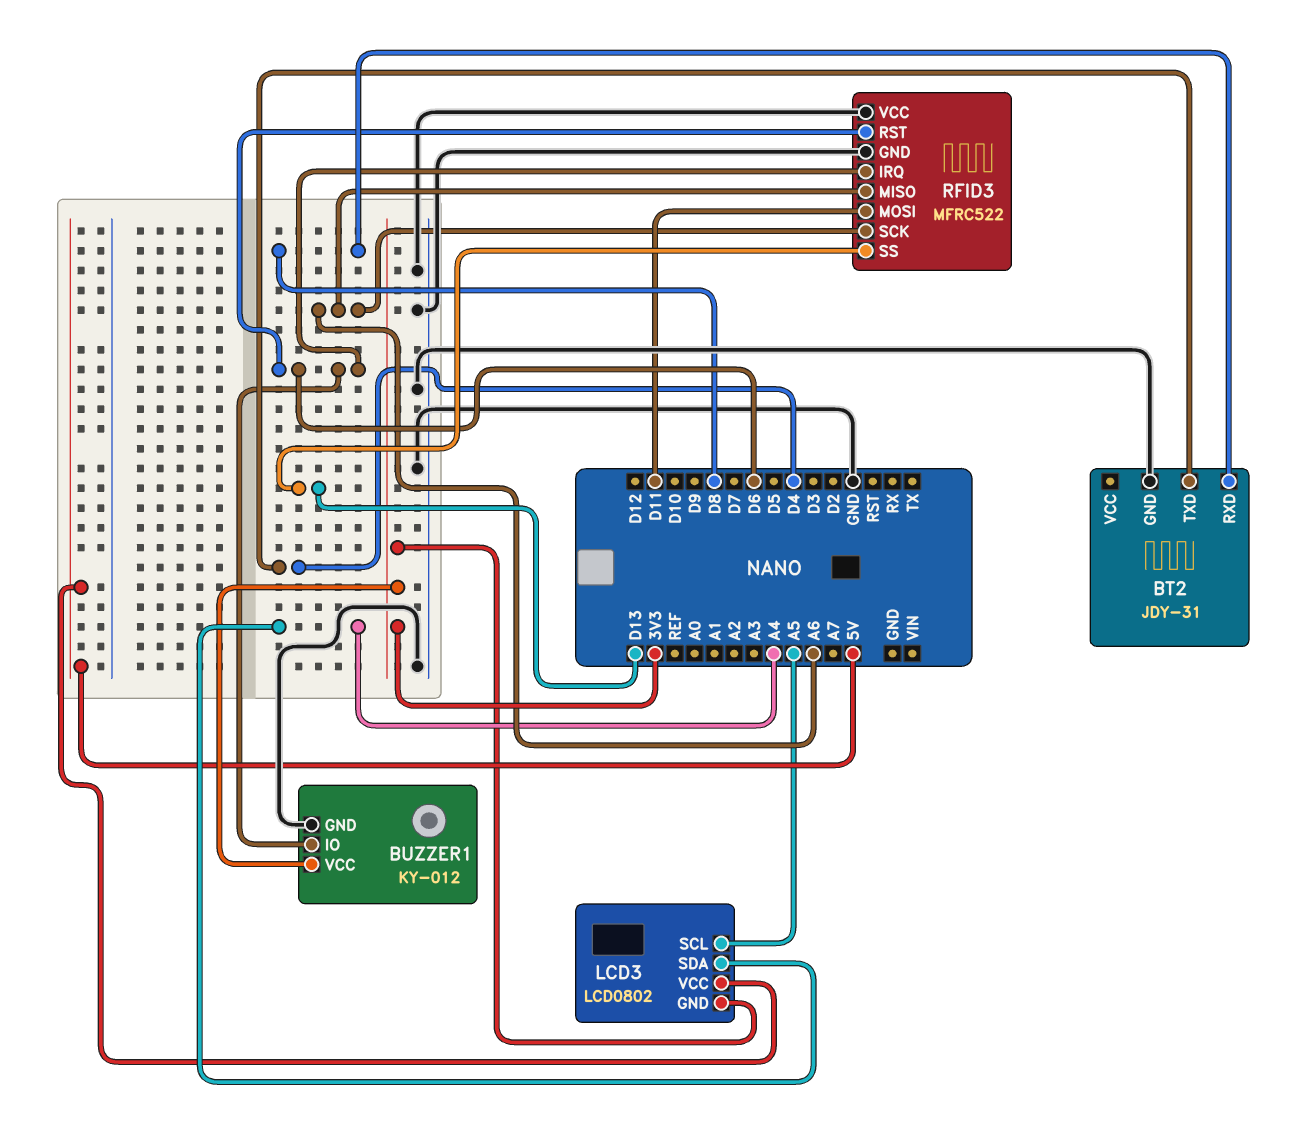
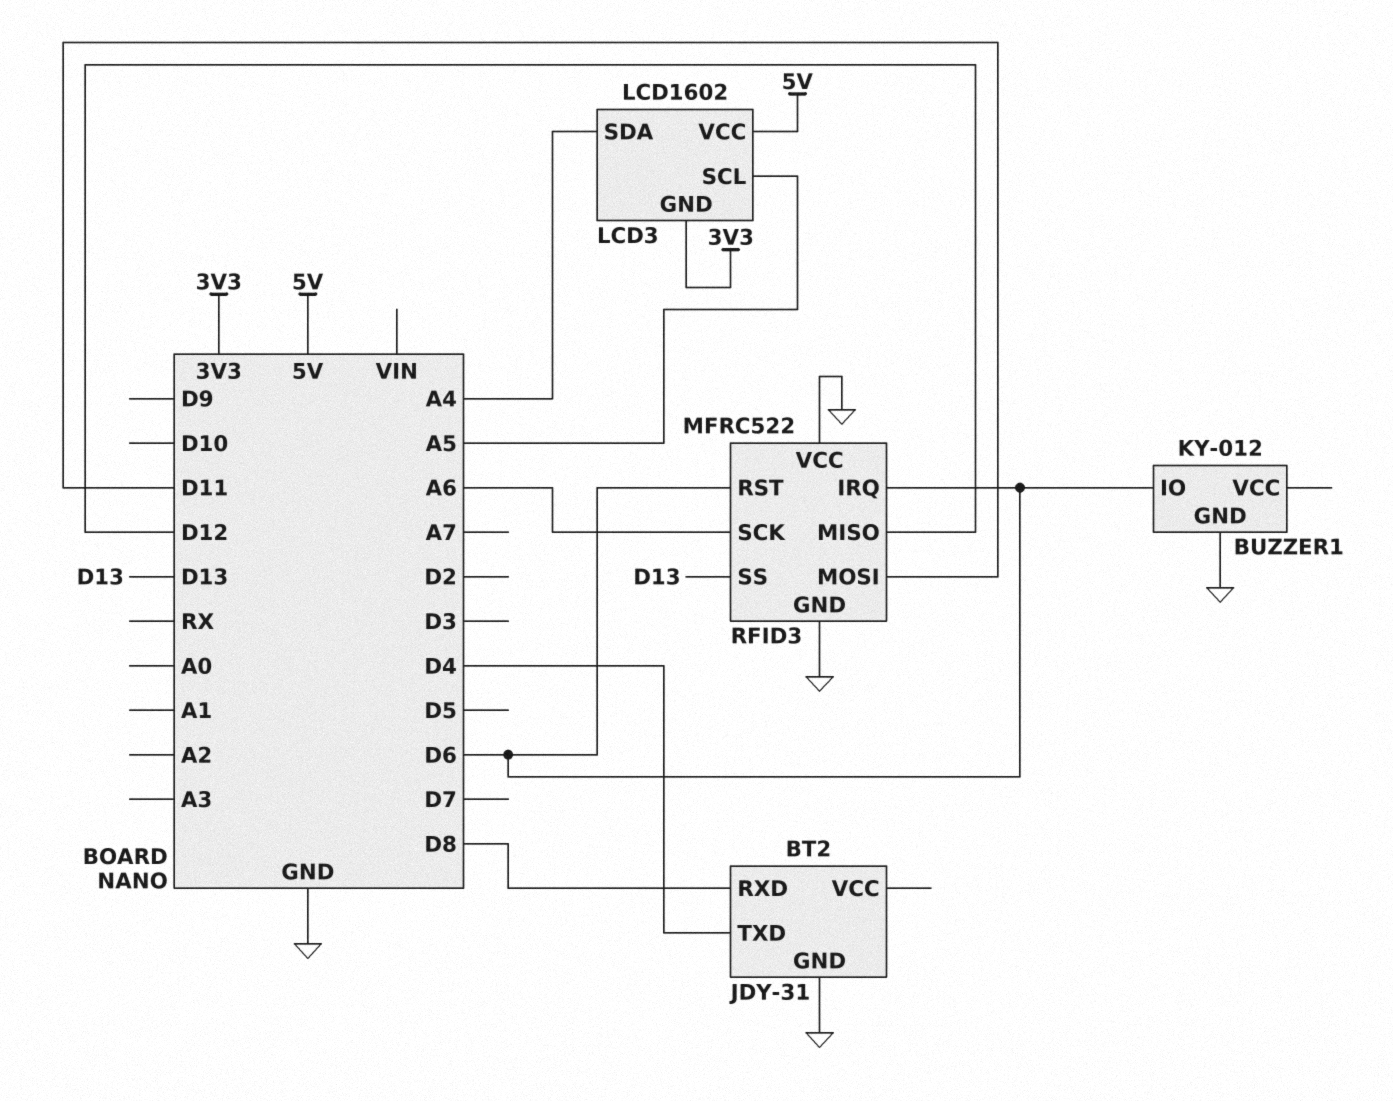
BUZZER1 pin VCC: 3V3 -> none
LCD3: LCD0802 -> LCD1602
RFID3 pin MISO: A6 -> D12

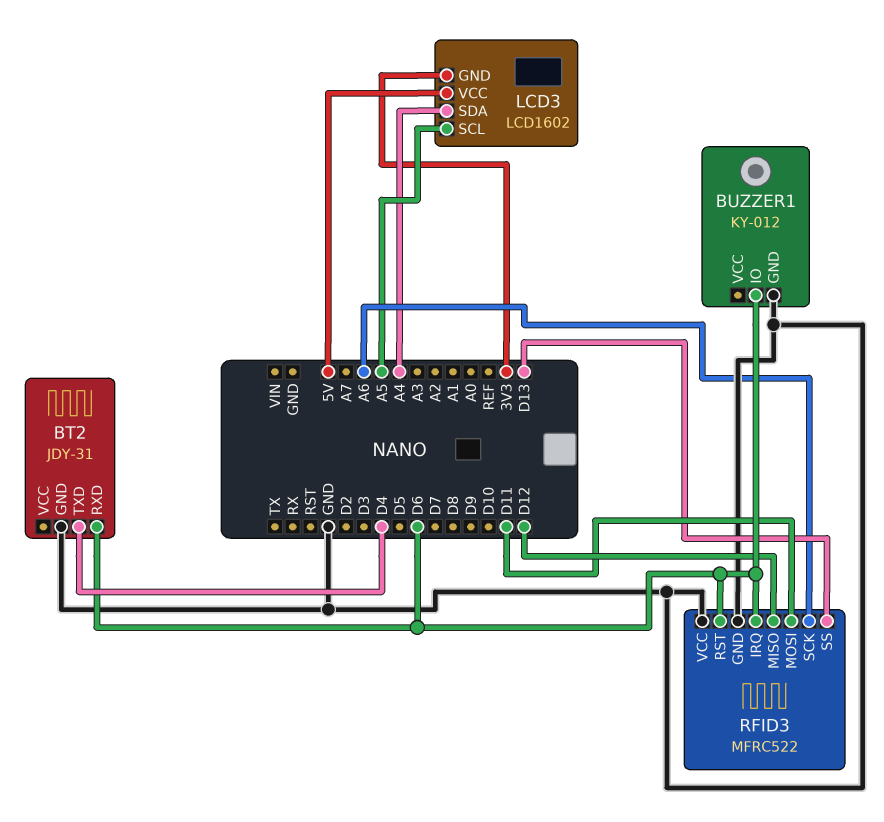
BT2 pin RXD: D8 -> D6

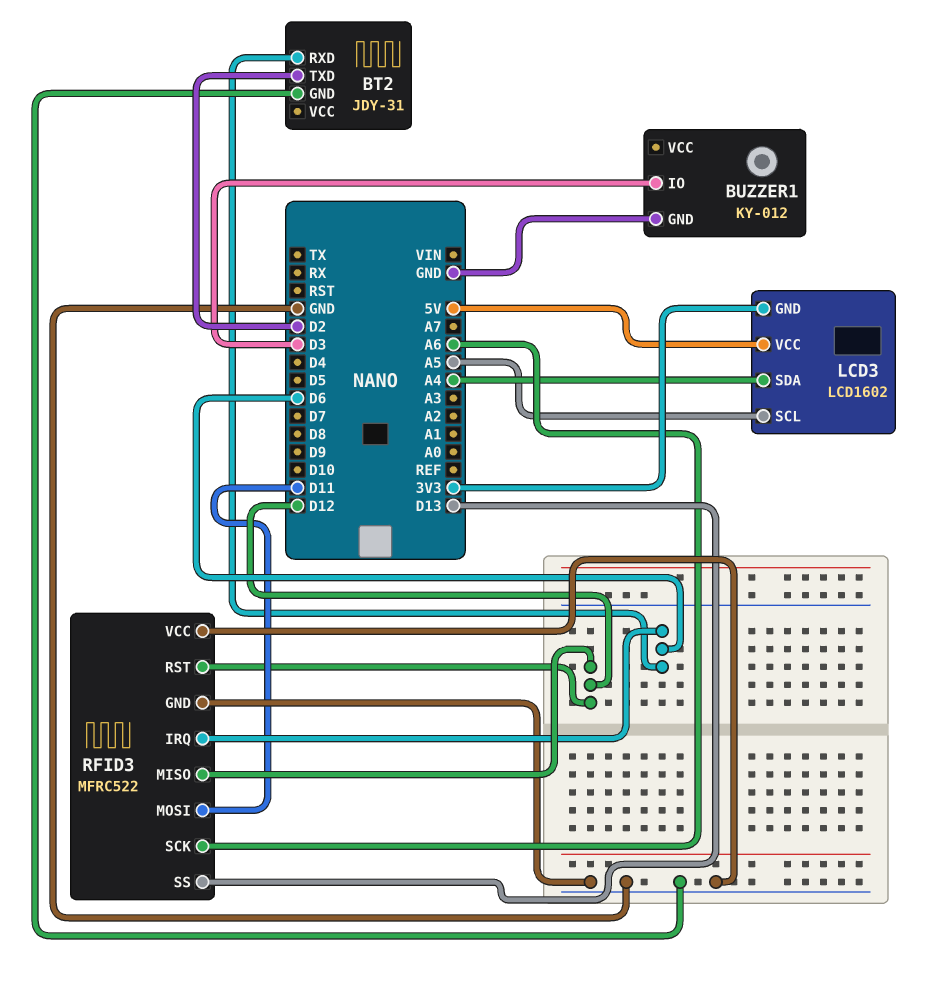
BT2 pin TXD: D4 -> D2
BUZZER1 pin IO: D6 -> D3
RFID3 pin RST: D6 -> D12

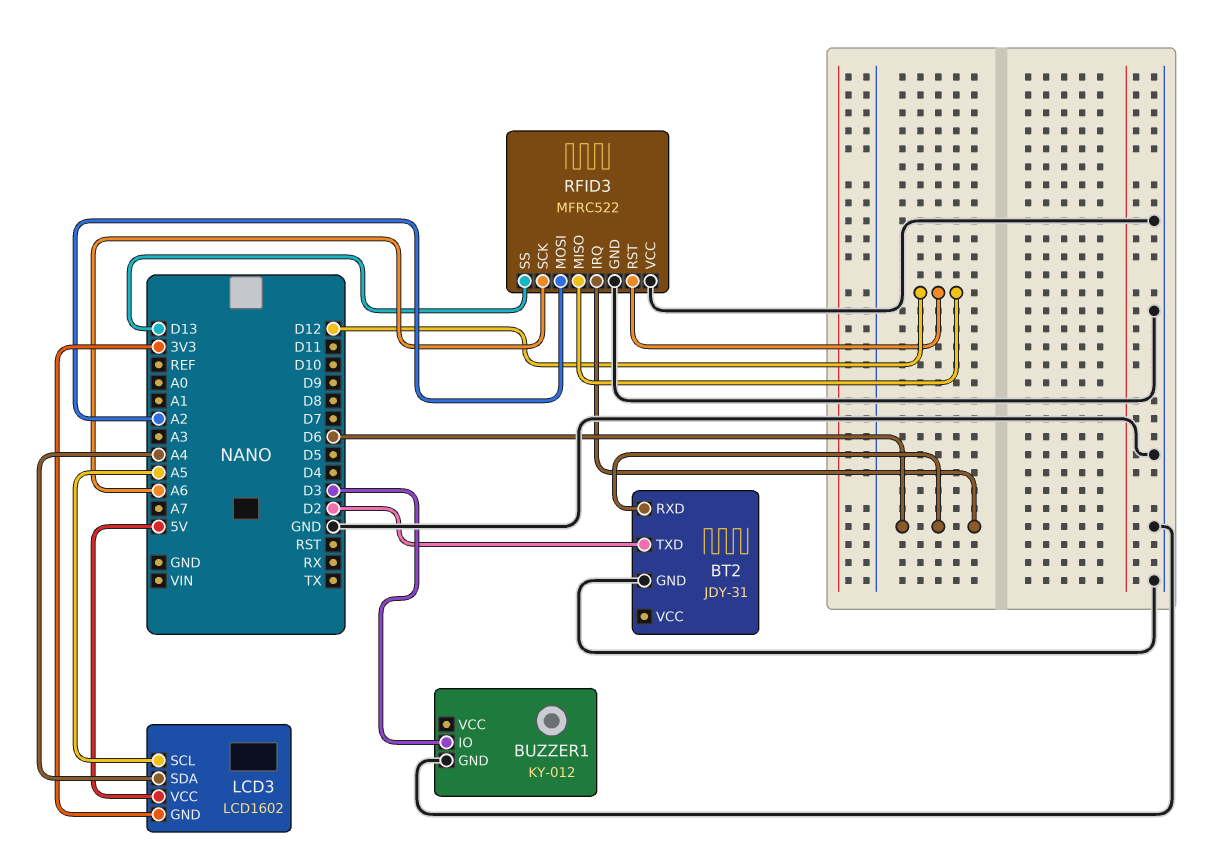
RFID3 pin MOSI: D11 -> A2

